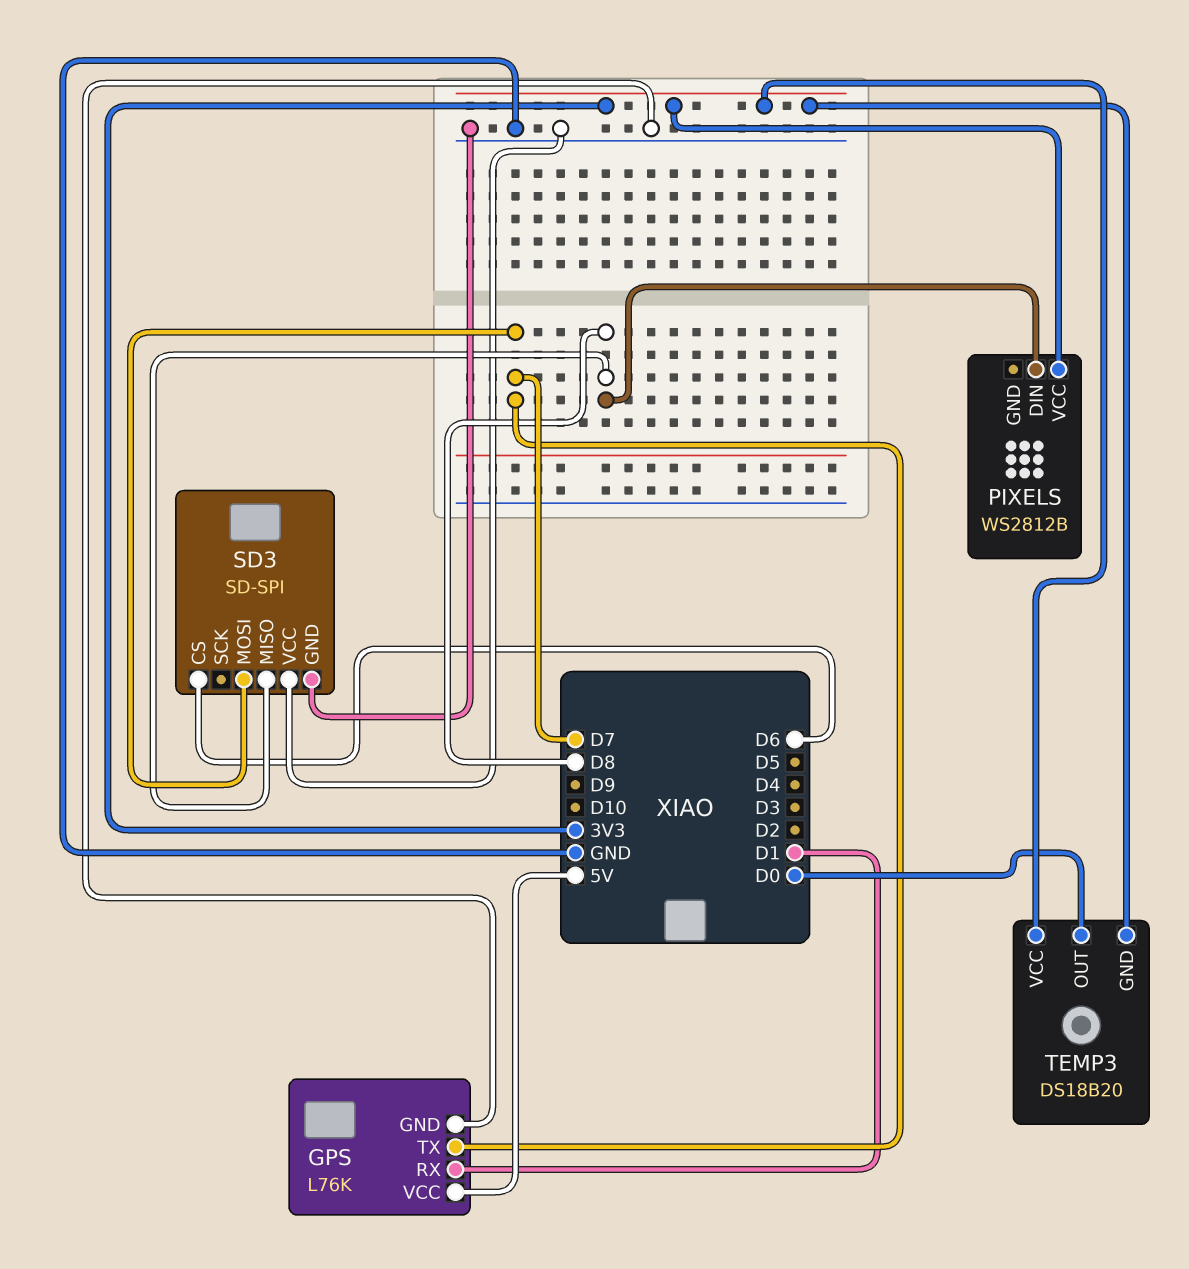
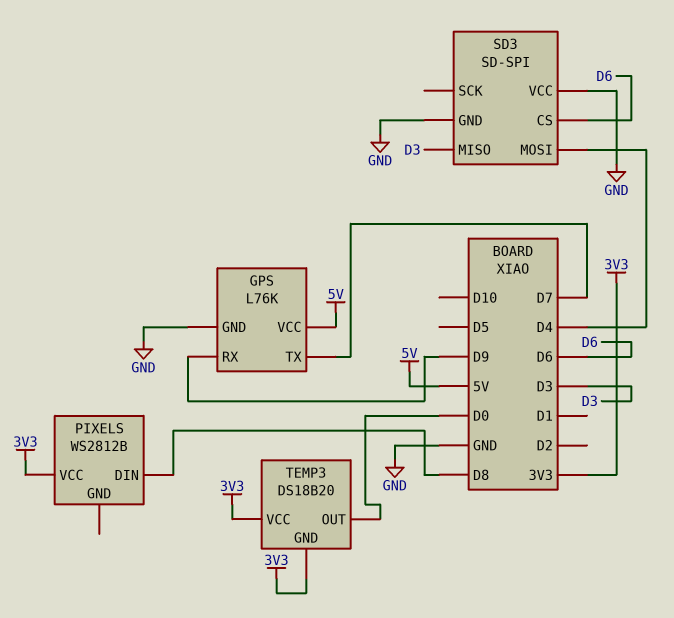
GPS pin RX: D1 -> D9
SD3 pin MISO: D8 -> D3
SD3 pin MOSI: D7 -> D4

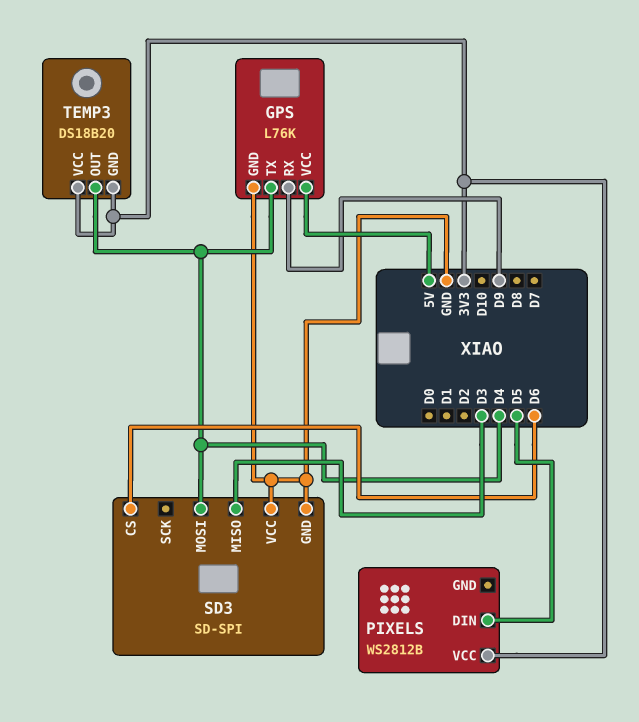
GPS pin TX: D7 -> D4
PIXELS pin DIN: D8 -> D5
TEMP3 pin OUT: D0 -> D4

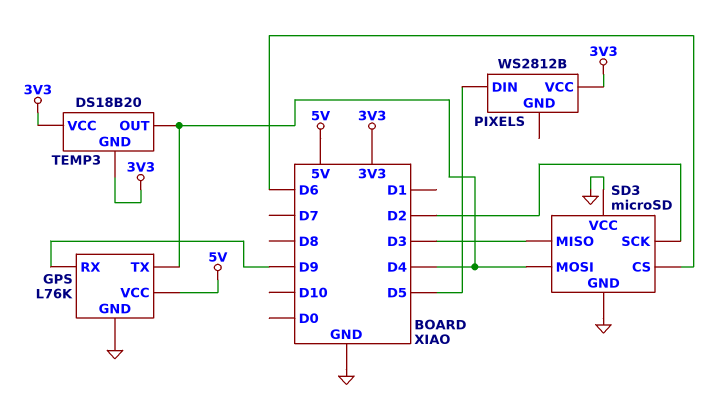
SD3: SD-SPI -> microSD
SD3 pin SCK: none -> D2

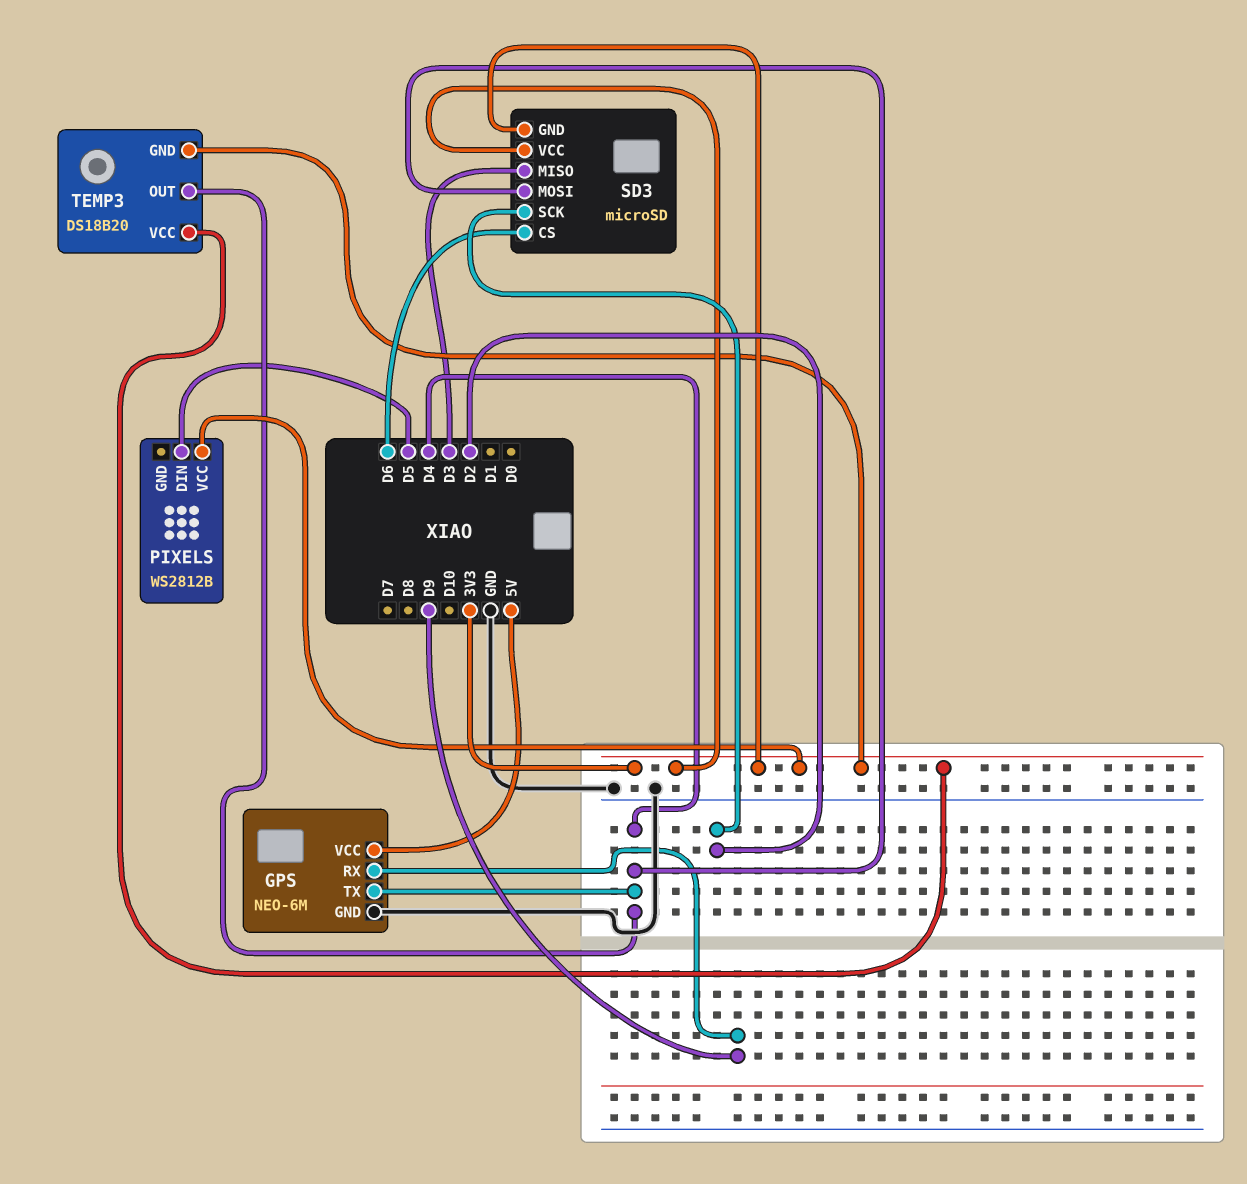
GPS: L76K -> NEO-6M
SD3 pin GND: GND -> 3V3
SD3 pin VCC: GND -> 3V3

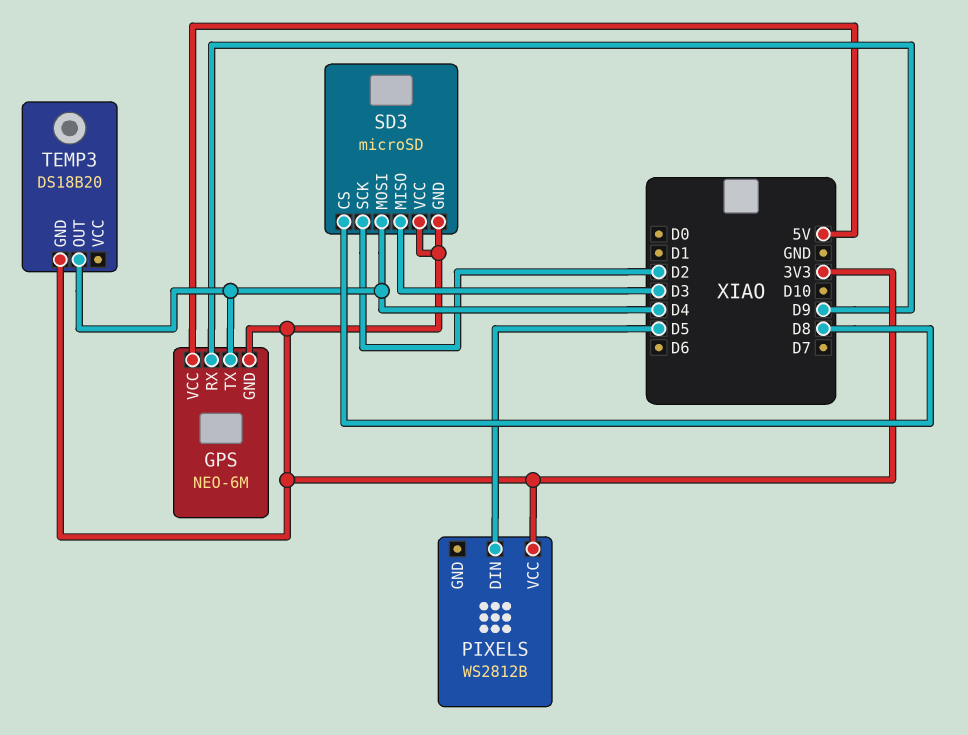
GPS pin GND: GND -> 3V3
SD3 pin CS: D6 -> D8
TEMP3 pin VCC: 3V3 -> none

